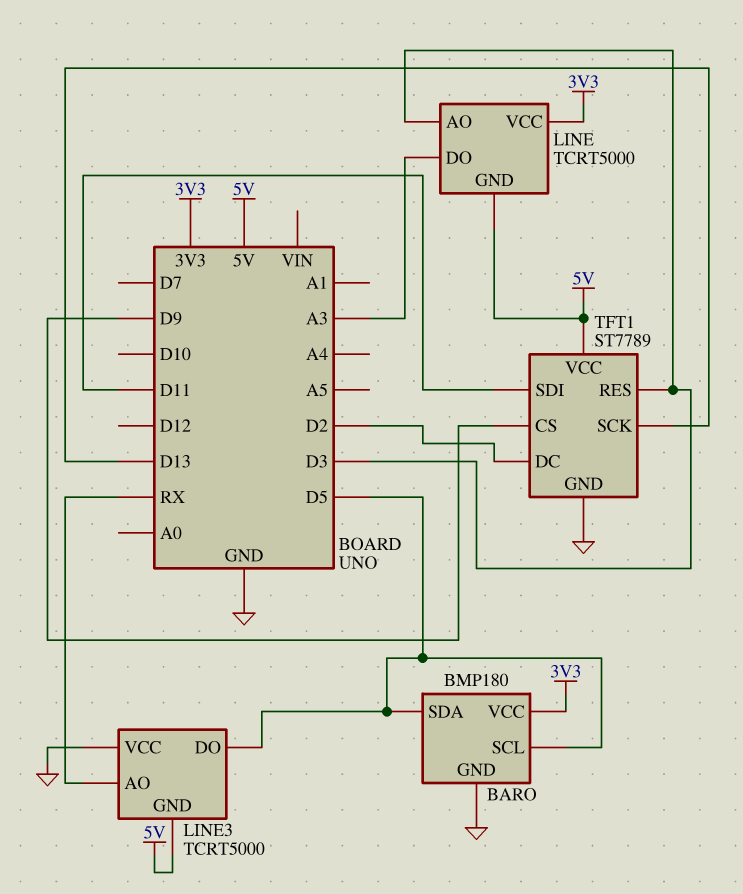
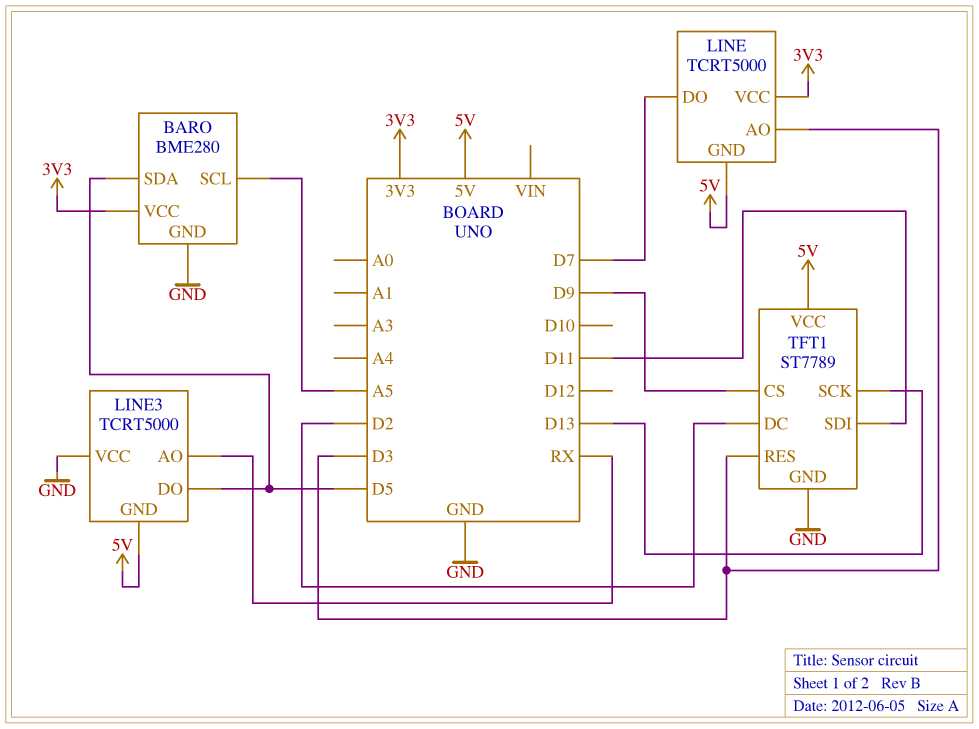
BARO: BMP180 -> BME280
BARO pin SCL: D5 -> A5
LINE pin DO: A3 -> D7

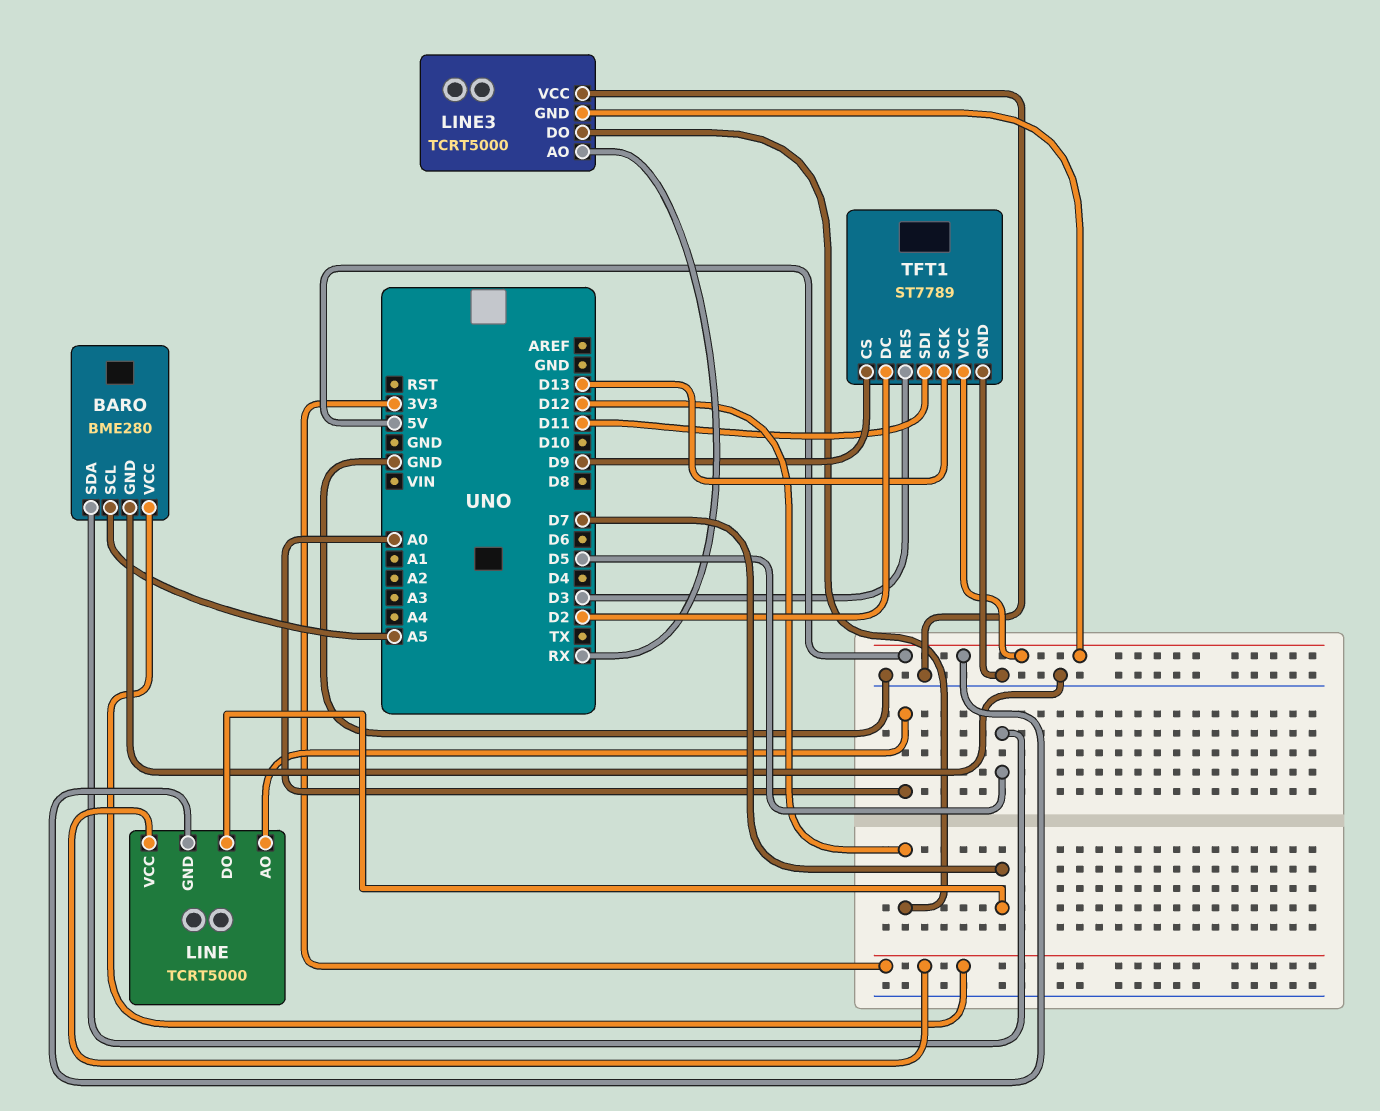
LINE pin AO: D3 -> A0
LINE3 pin DO: D5 -> D12

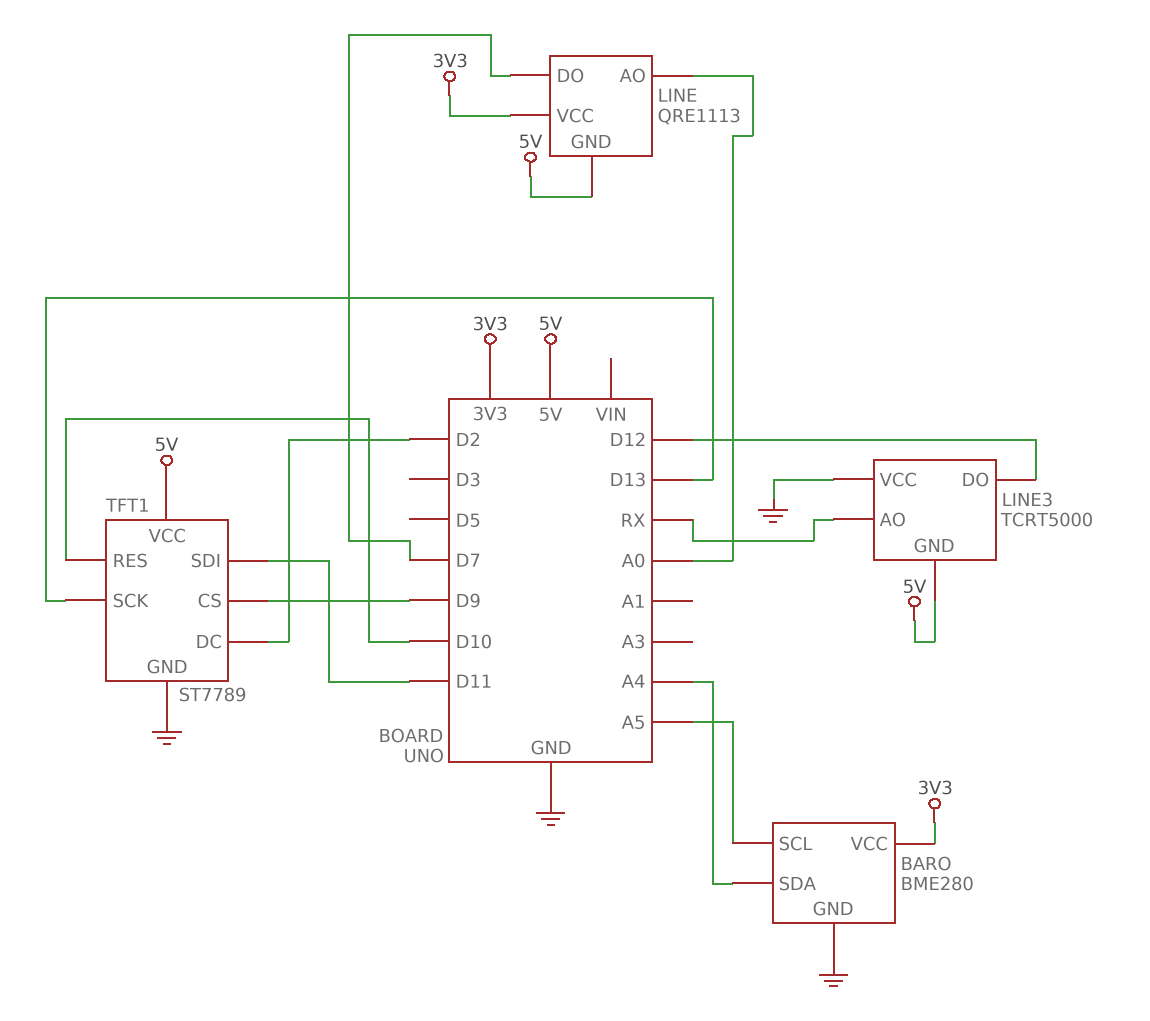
BARO pin SDA: D5 -> A4
LINE: TCRT5000 -> QRE1113
TFT1 pin RES: D3 -> D10

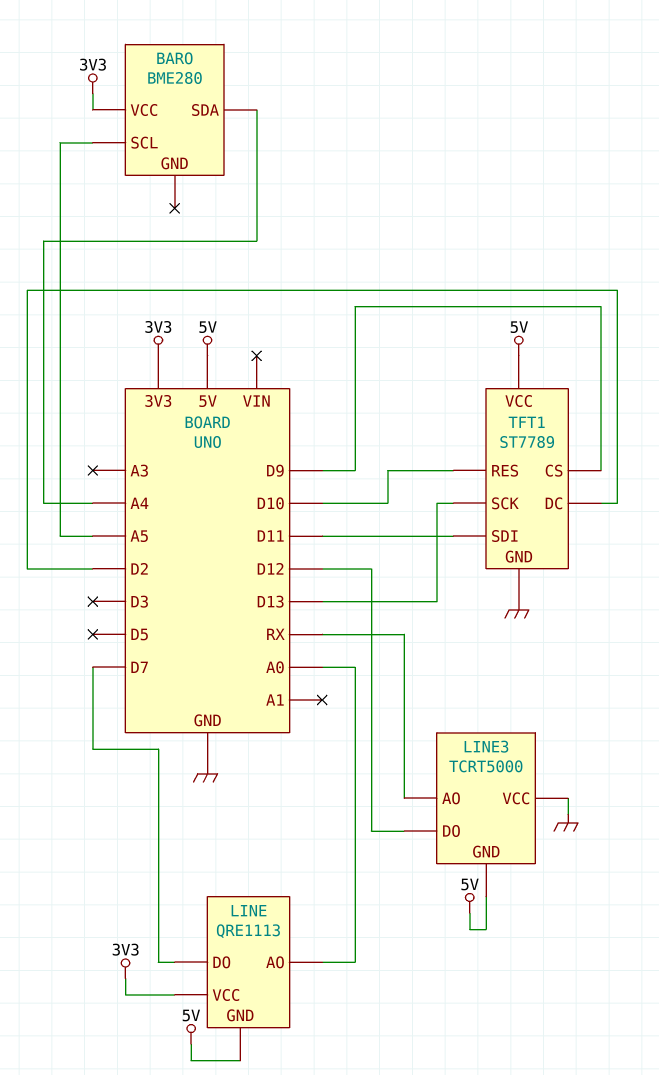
BARO pin GND: GND -> none

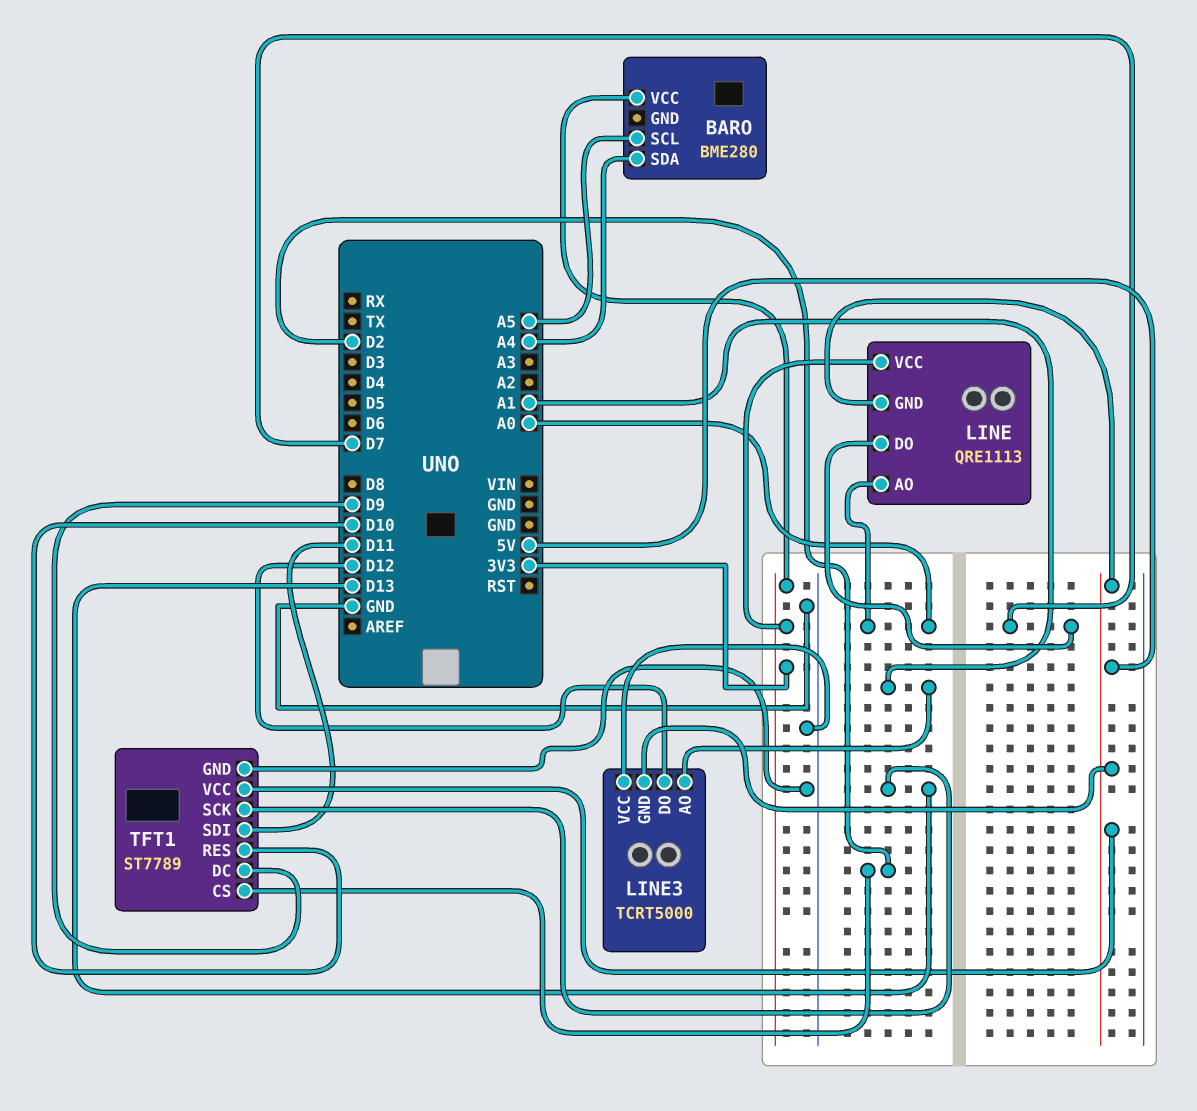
LINE3 pin AO: RX -> A1
TFT1 pin CS: D9 -> D2
TFT1 pin DC: D2 -> D9

